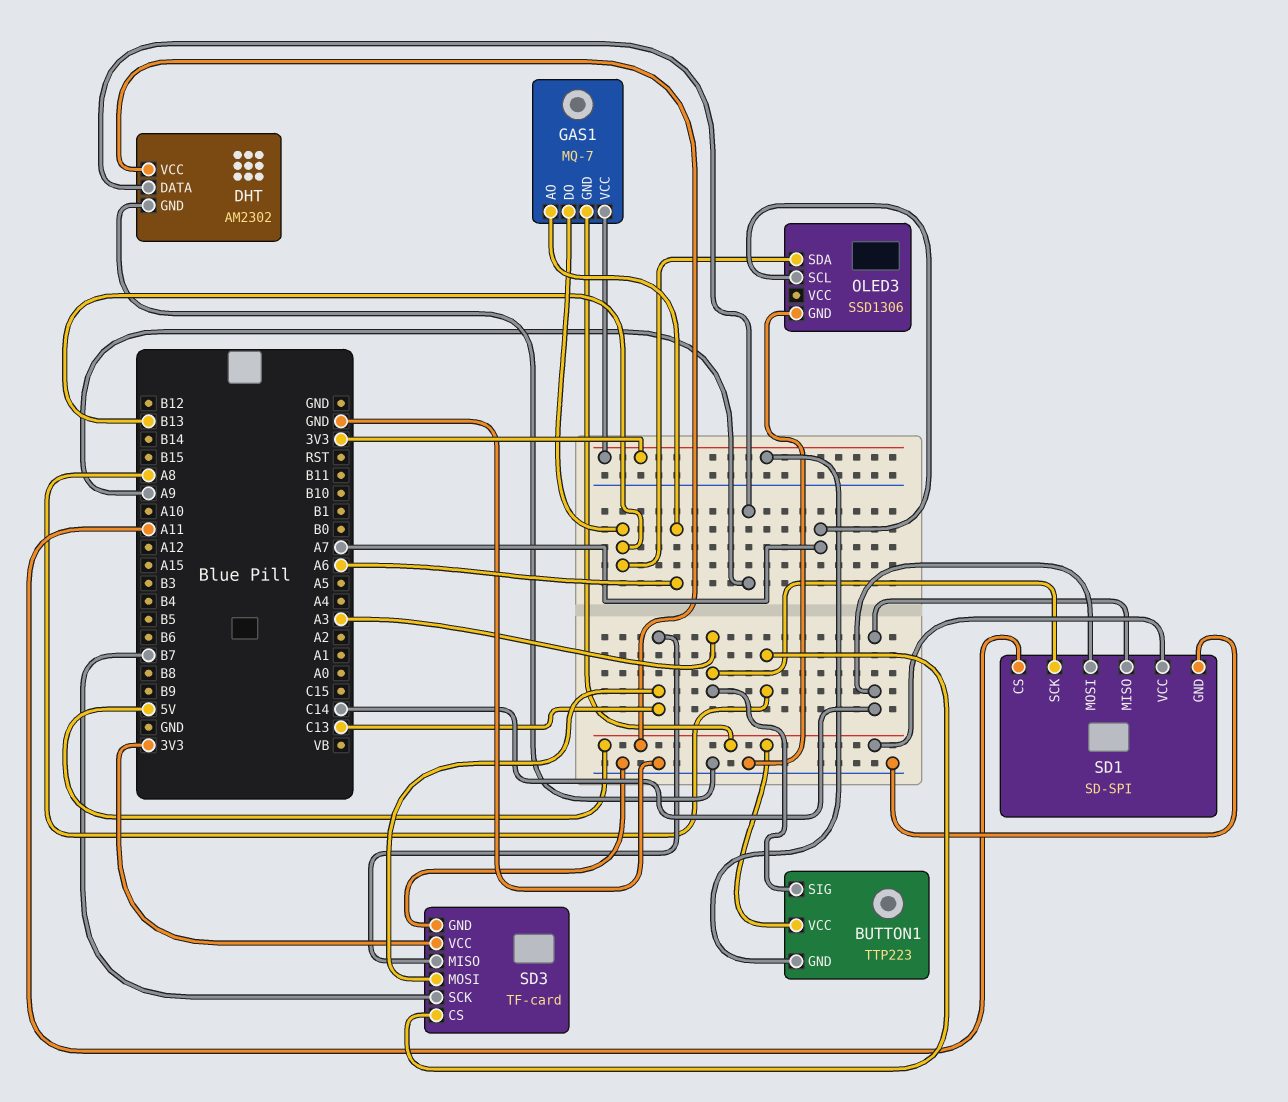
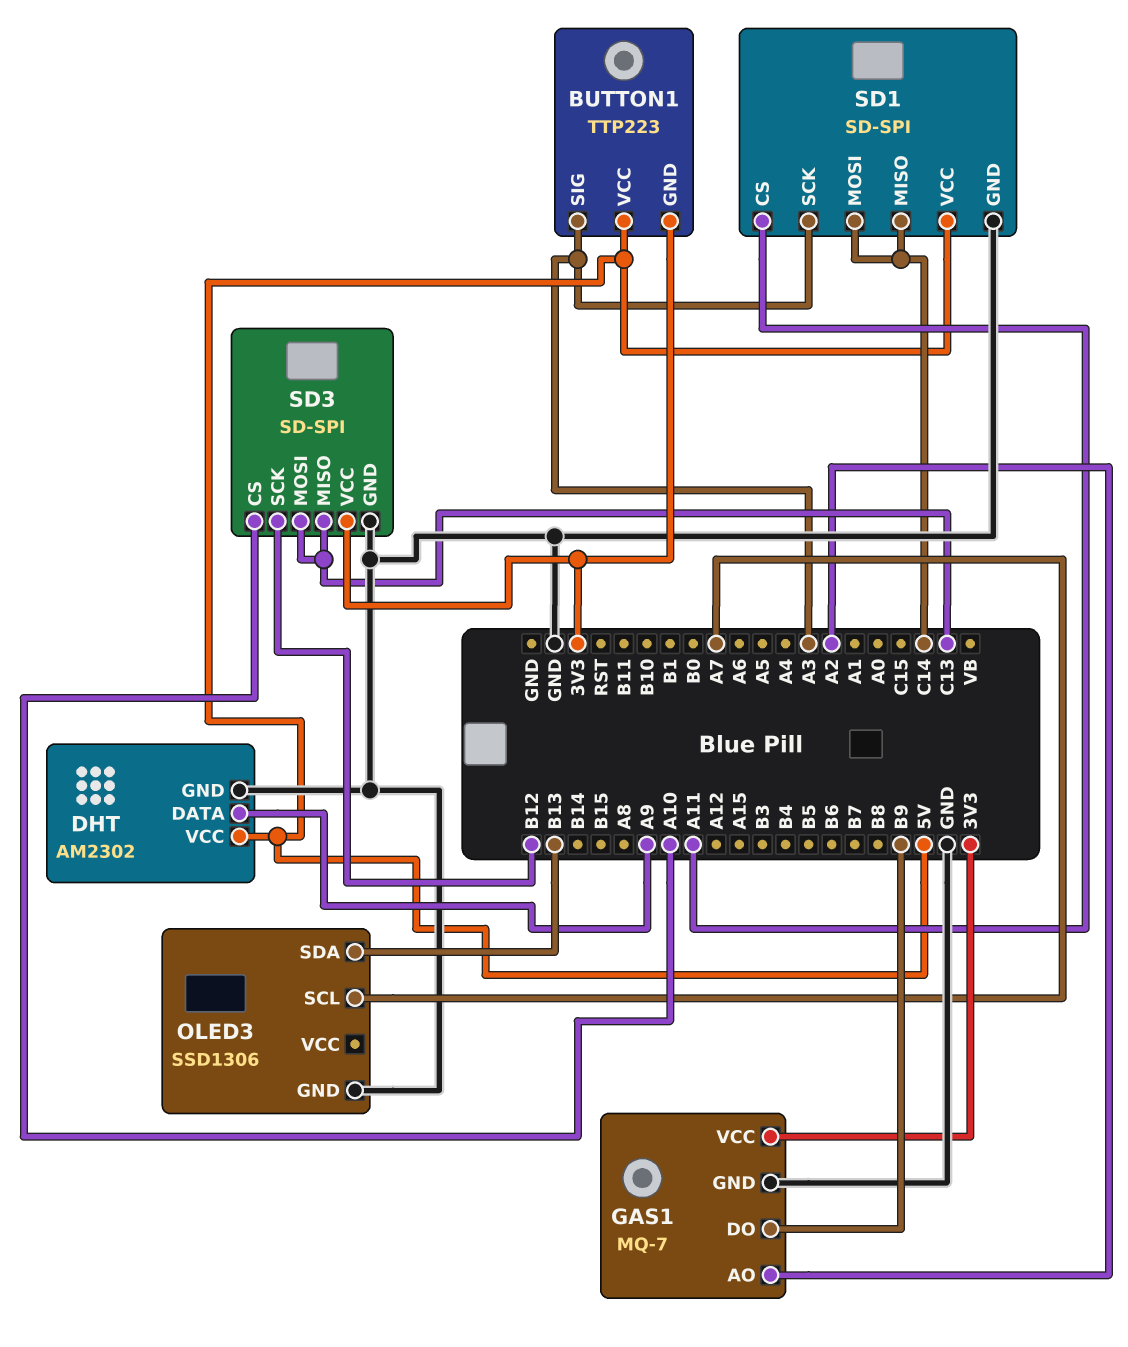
GAS1 pin AO: A6 -> A2
GAS1 pin DO: B13 -> B9
GAS1 pin GND: 5V -> GND
SD3: TF-card -> SD-SPI
SD3 pin CS: A8 -> A10
SD3 pin SCK: B7 -> B12

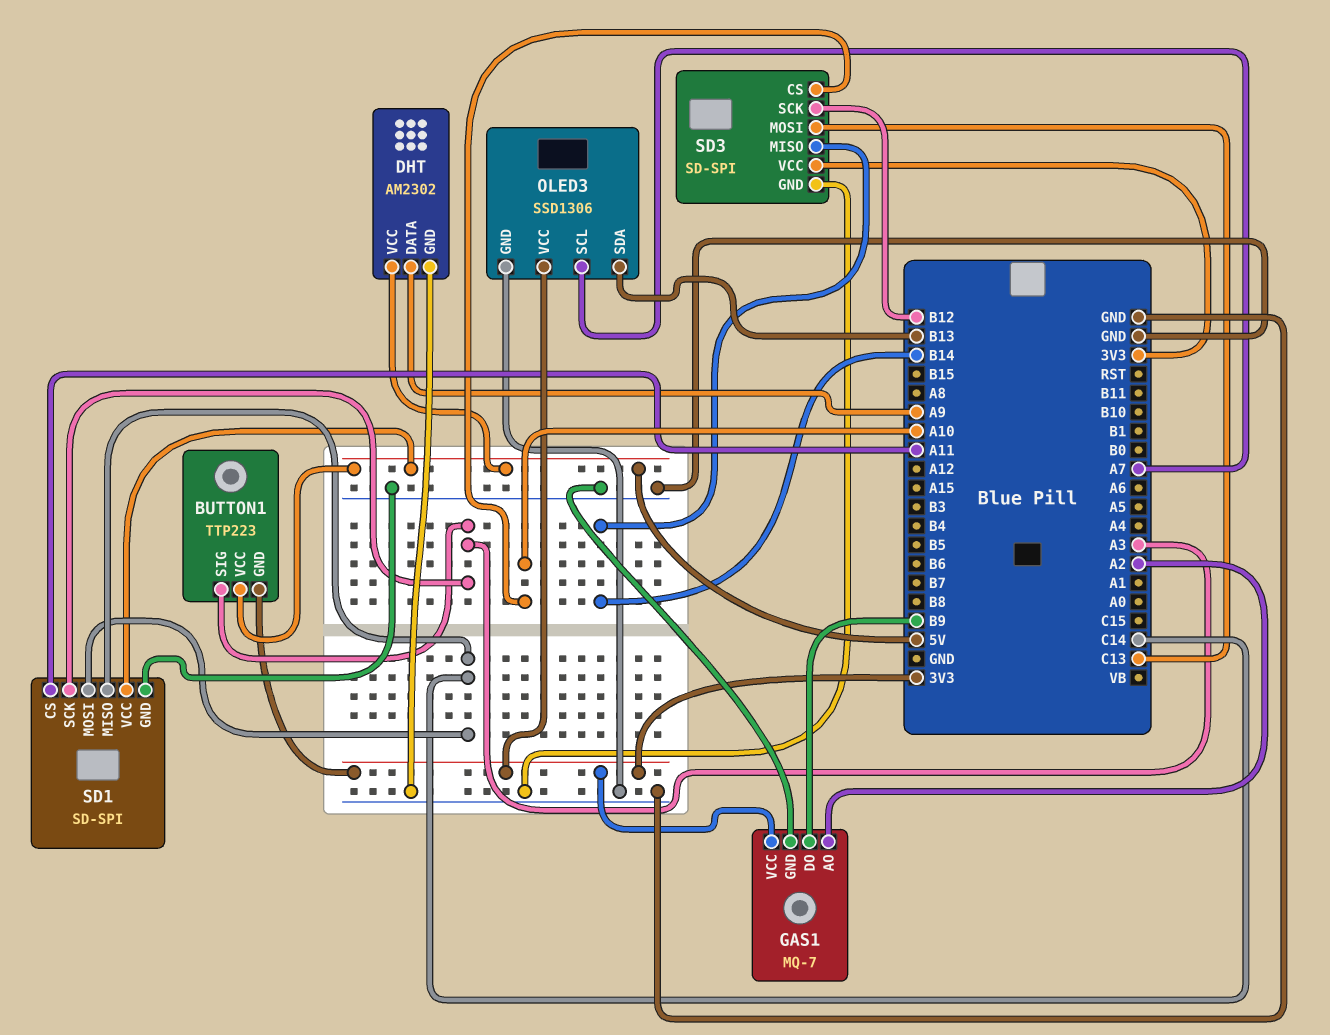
OLED3 pin VCC: none -> 3V3
SD3 pin MISO: C13 -> B14

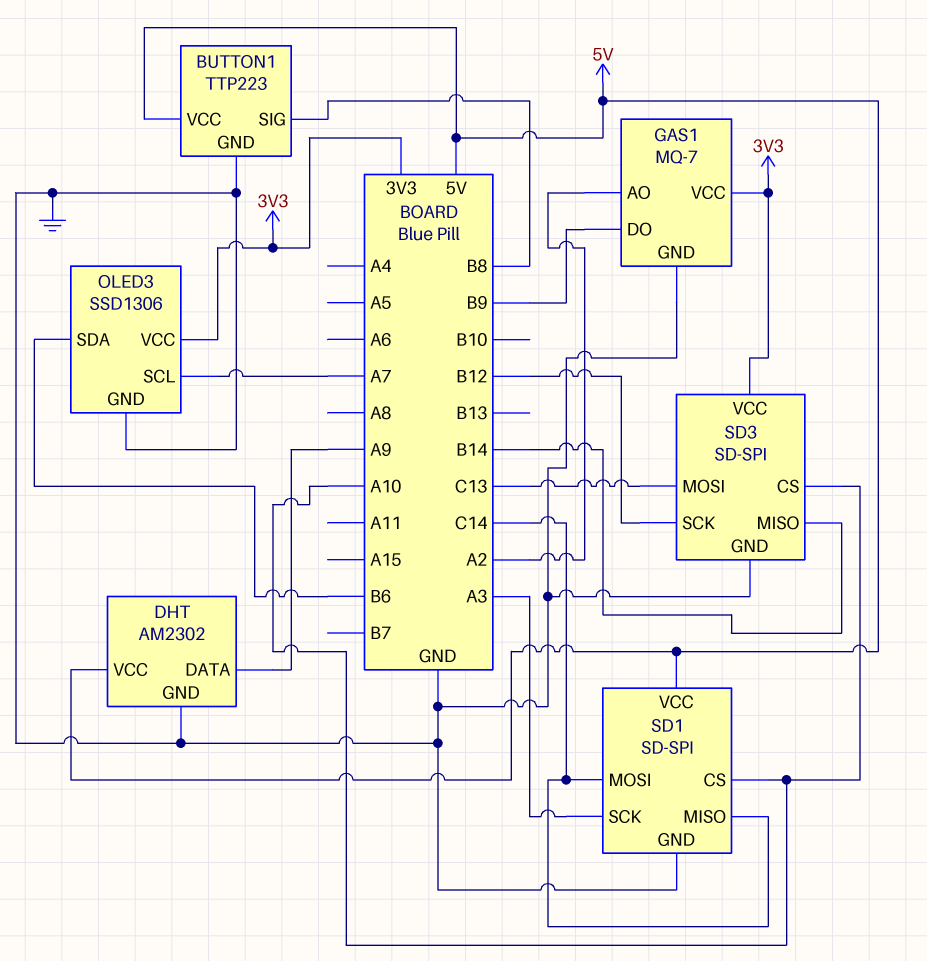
BUTTON1 pin GND: 3V3 -> GND
BUTTON1 pin SIG: A3 -> B8
OLED3 pin SDA: B13 -> B6
SD1 pin CS: A11 -> A10

